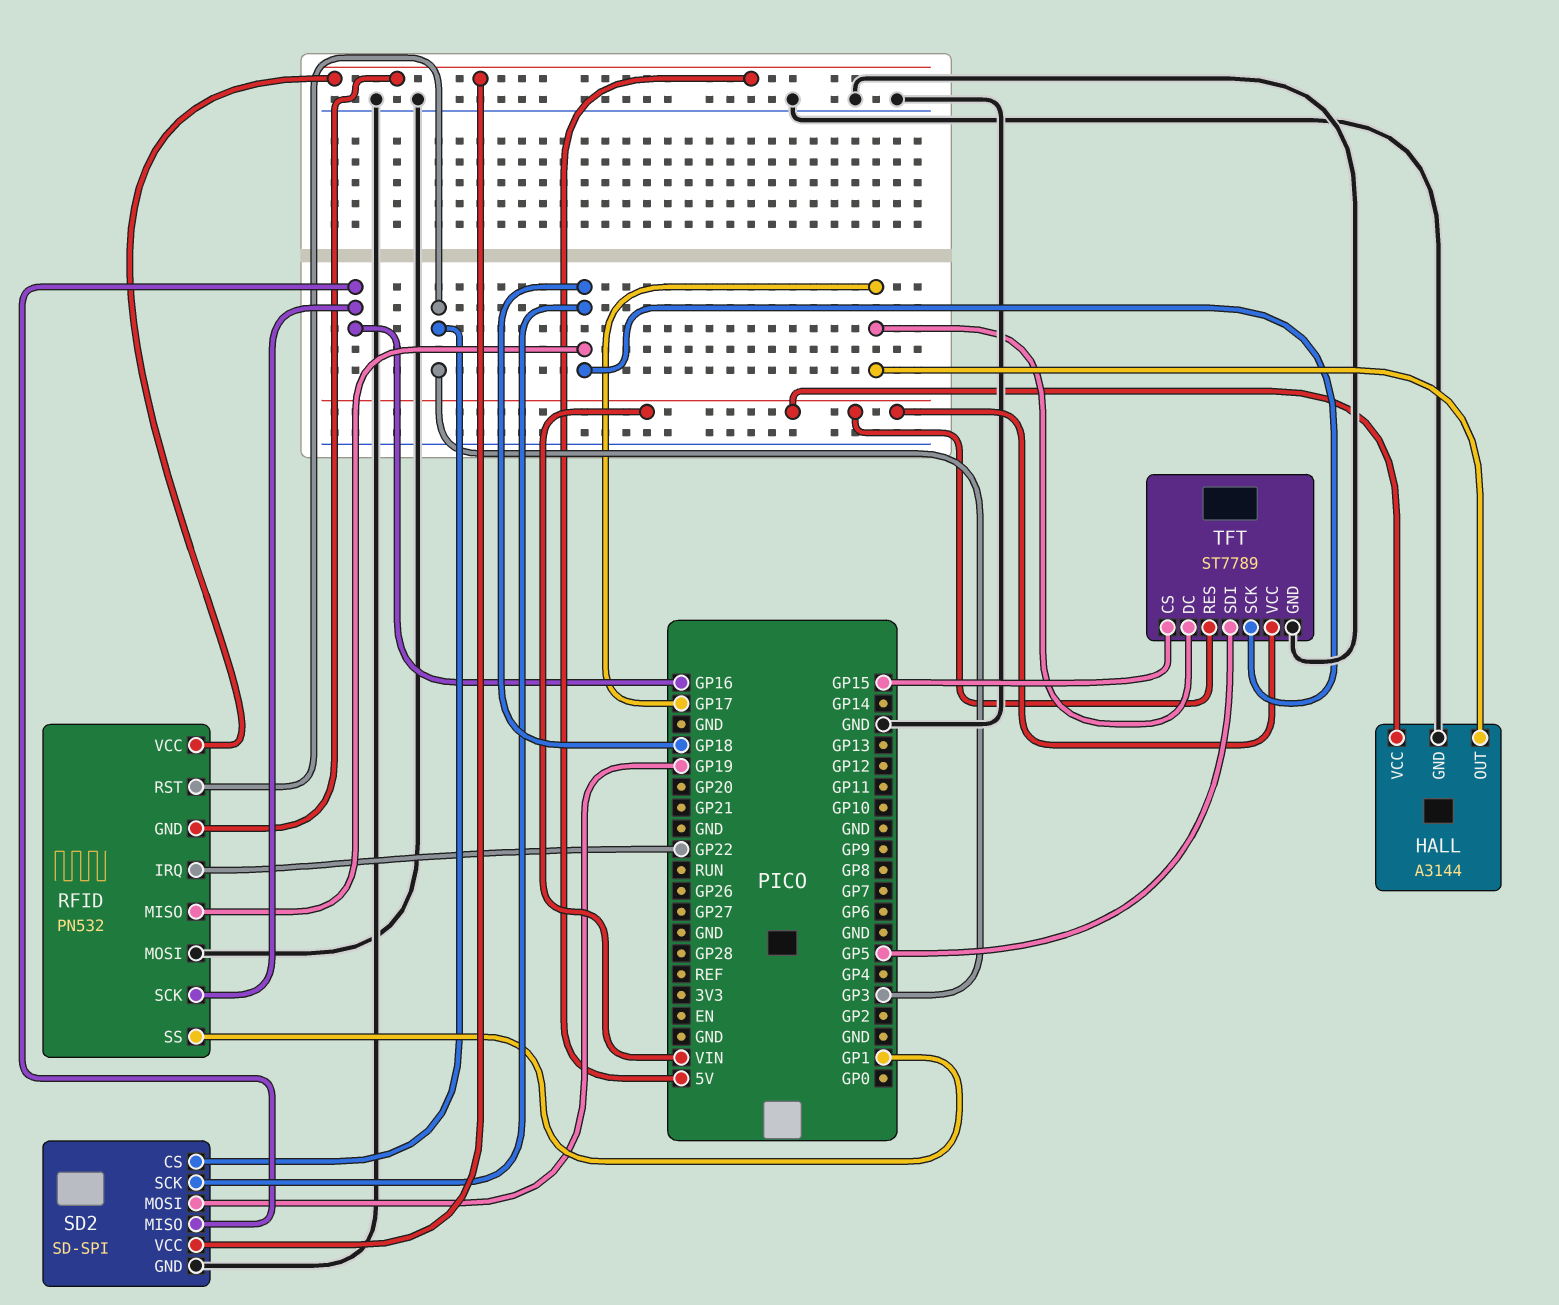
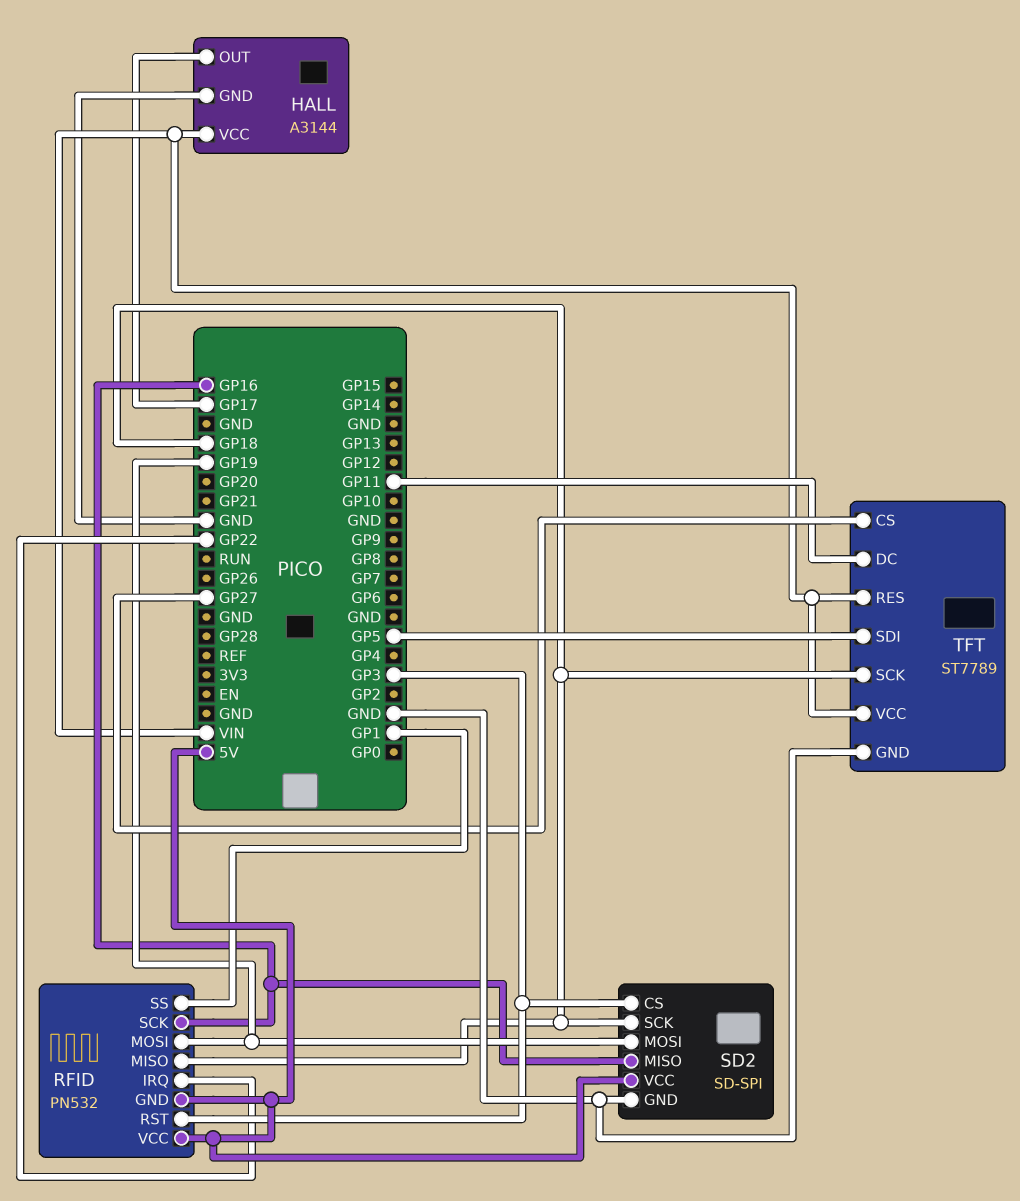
RFID pin MOSI: GND -> GP19
TFT pin CS: GP15 -> GP27
TFT pin DC: GP17 -> GP11

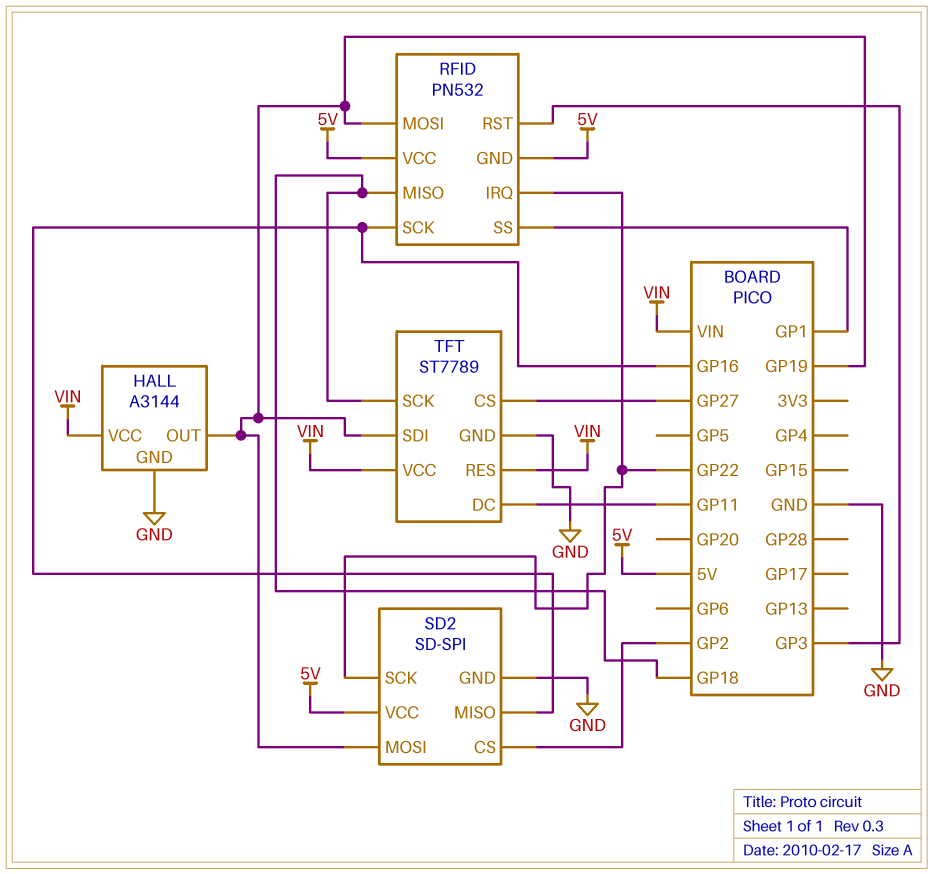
HALL pin OUT: GP17 -> GP19
SD2 pin CS: GP3 -> GP2
SD2 pin SCK: GP18 -> GP22
TFT pin SDI: GP5 -> GP19

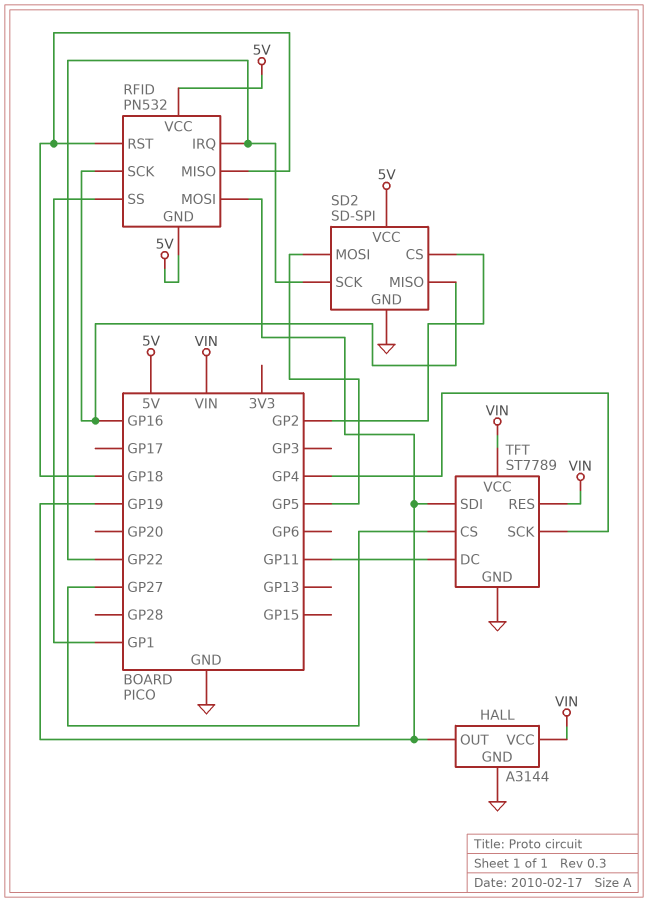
RFID pin RST: GP3 -> GP18
SD2 pin MOSI: GP19 -> GP5
TFT pin SCK: GP18 -> GP4

